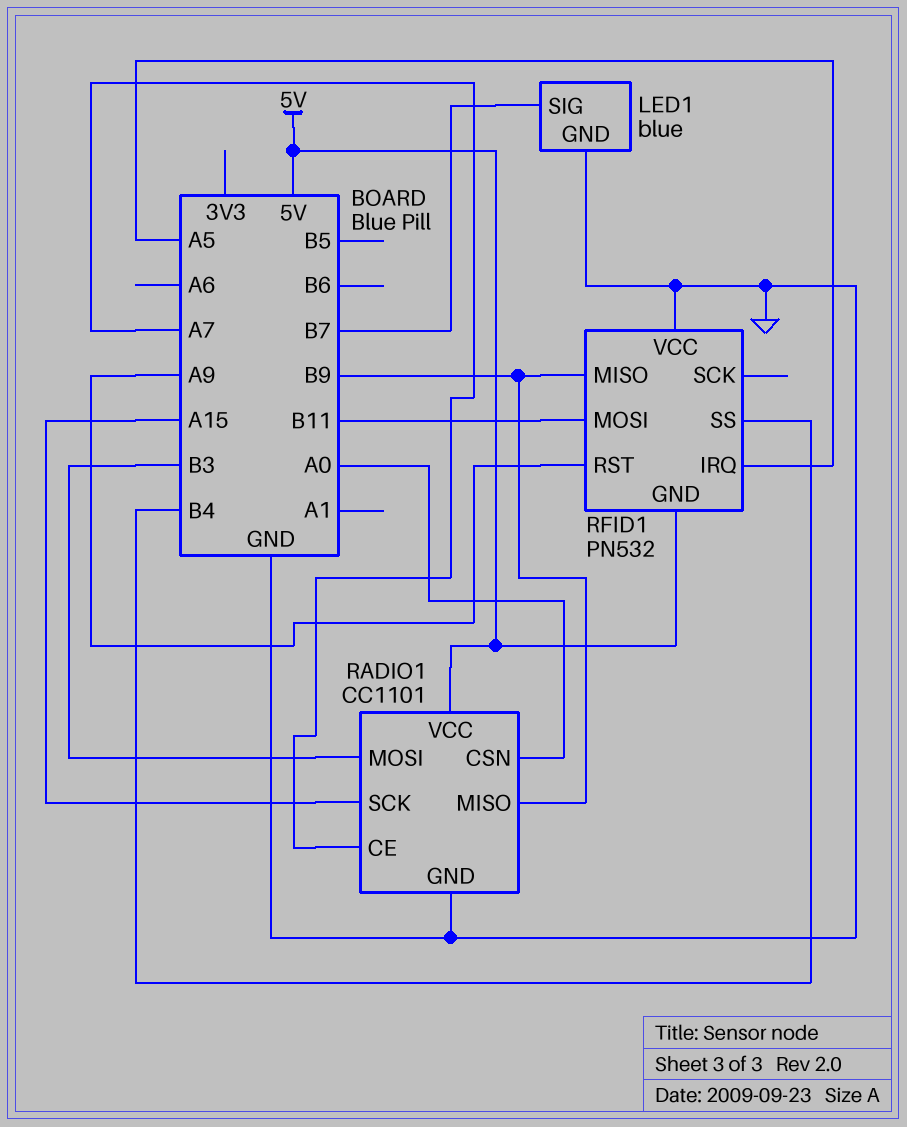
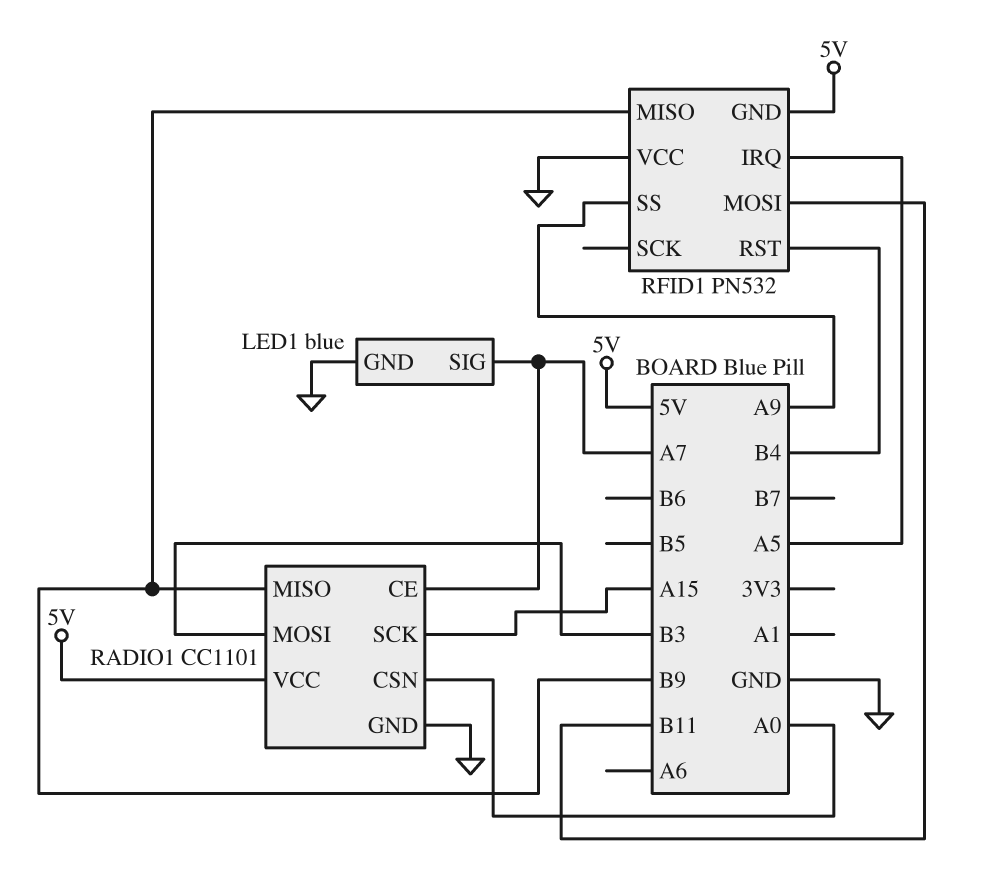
LED1 pin SIG: B7 -> A7
RFID1 pin RST: A9 -> B4
RFID1 pin SS: B4 -> A9

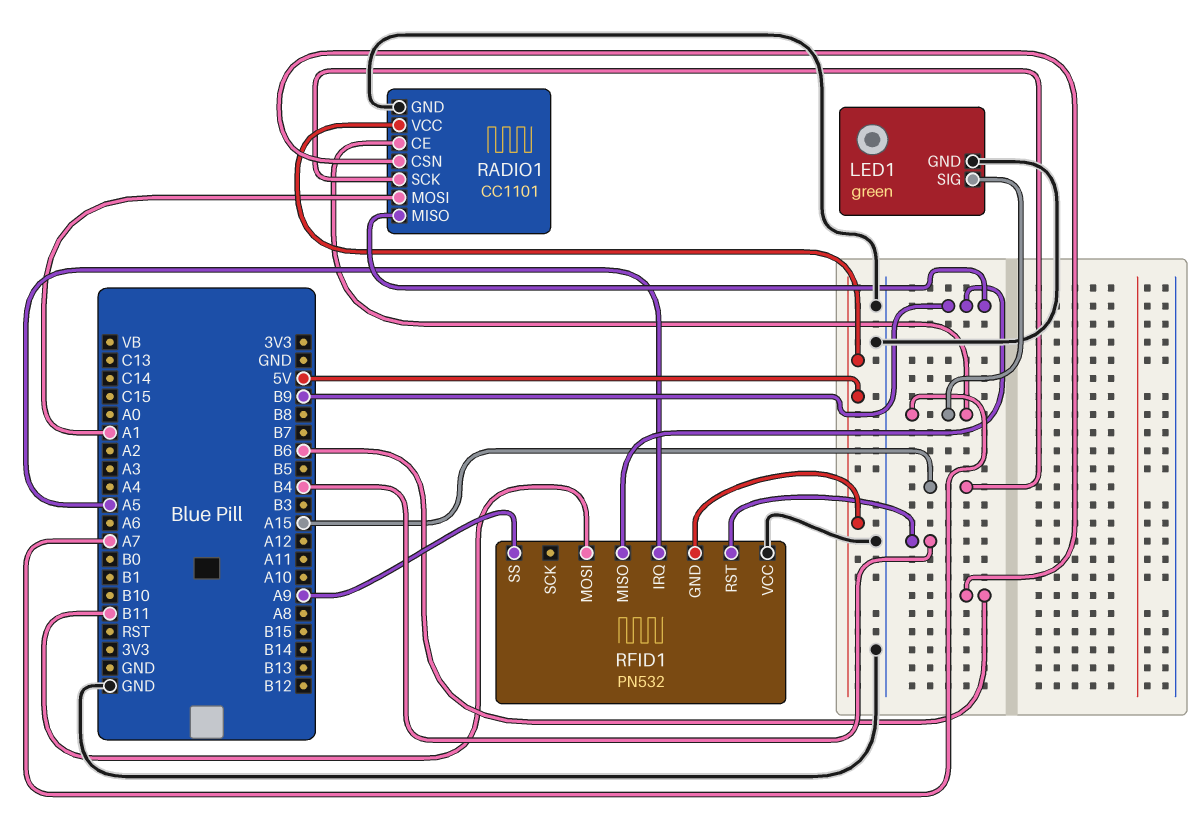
LED1: blue -> green
RADIO1 pin CSN: A0 -> B6
RADIO1 pin MOSI: B3 -> A1

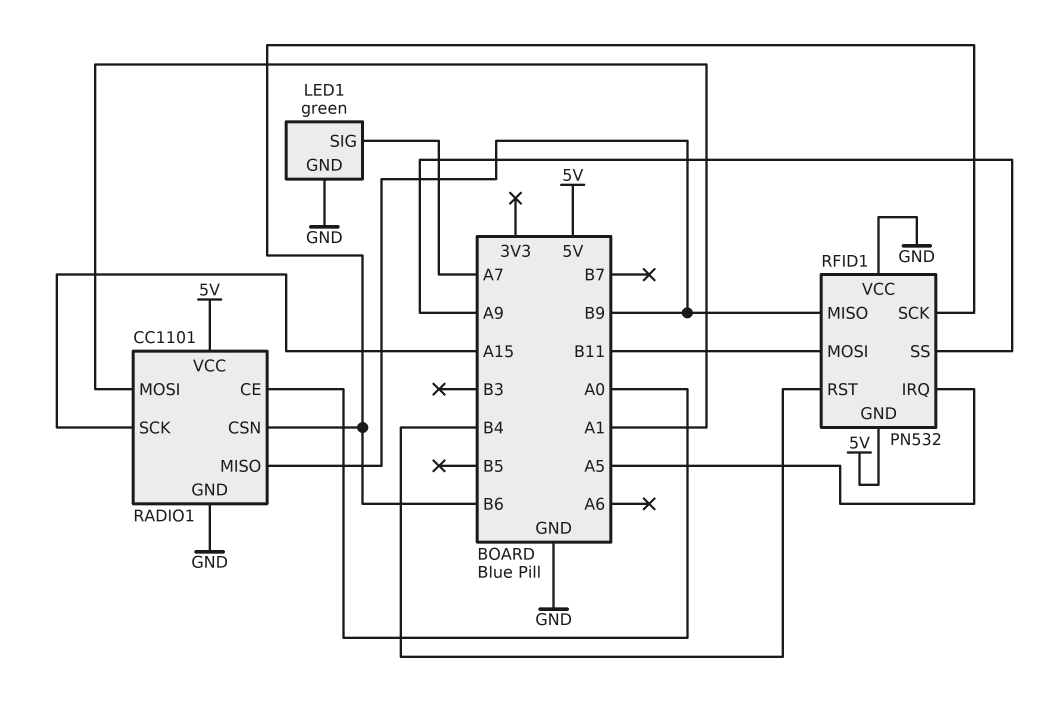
RADIO1 pin CE: A7 -> A0
RFID1 pin SCK: none -> B6

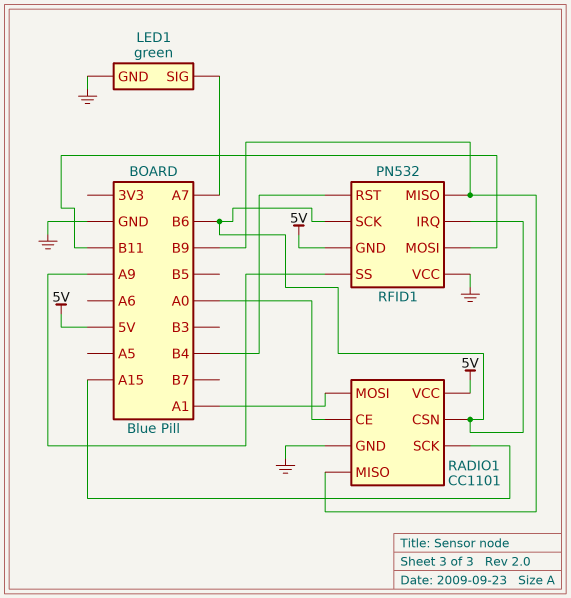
RFID1 pin IRQ: A5 -> B6

